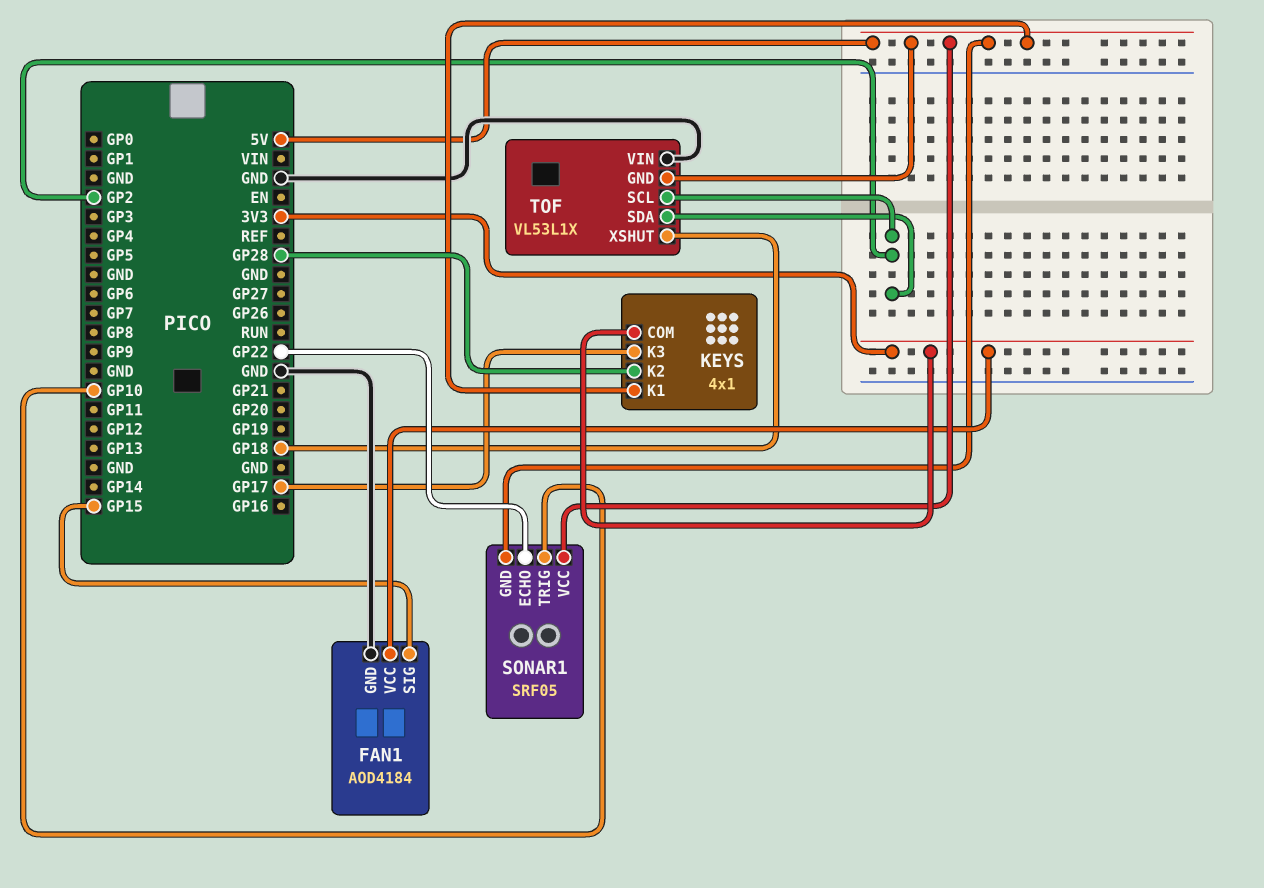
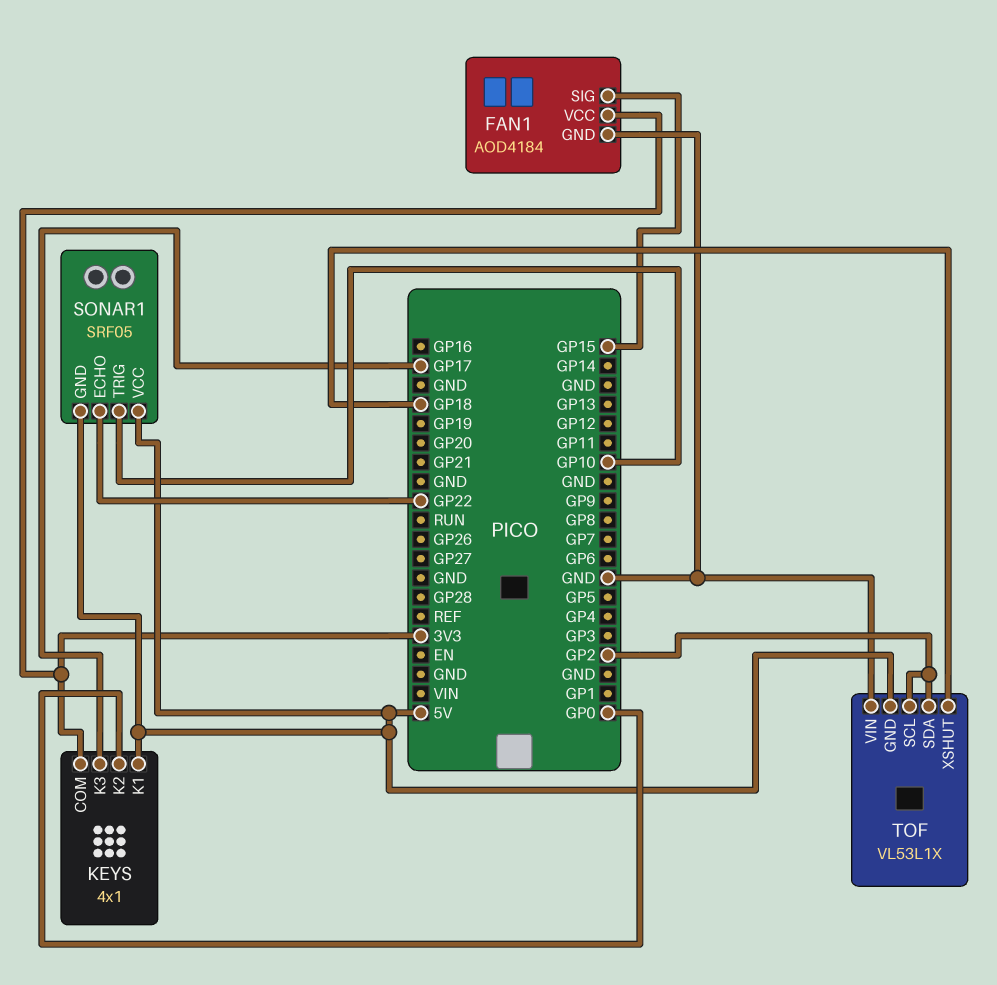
KEYS pin K2: GP28 -> GP0

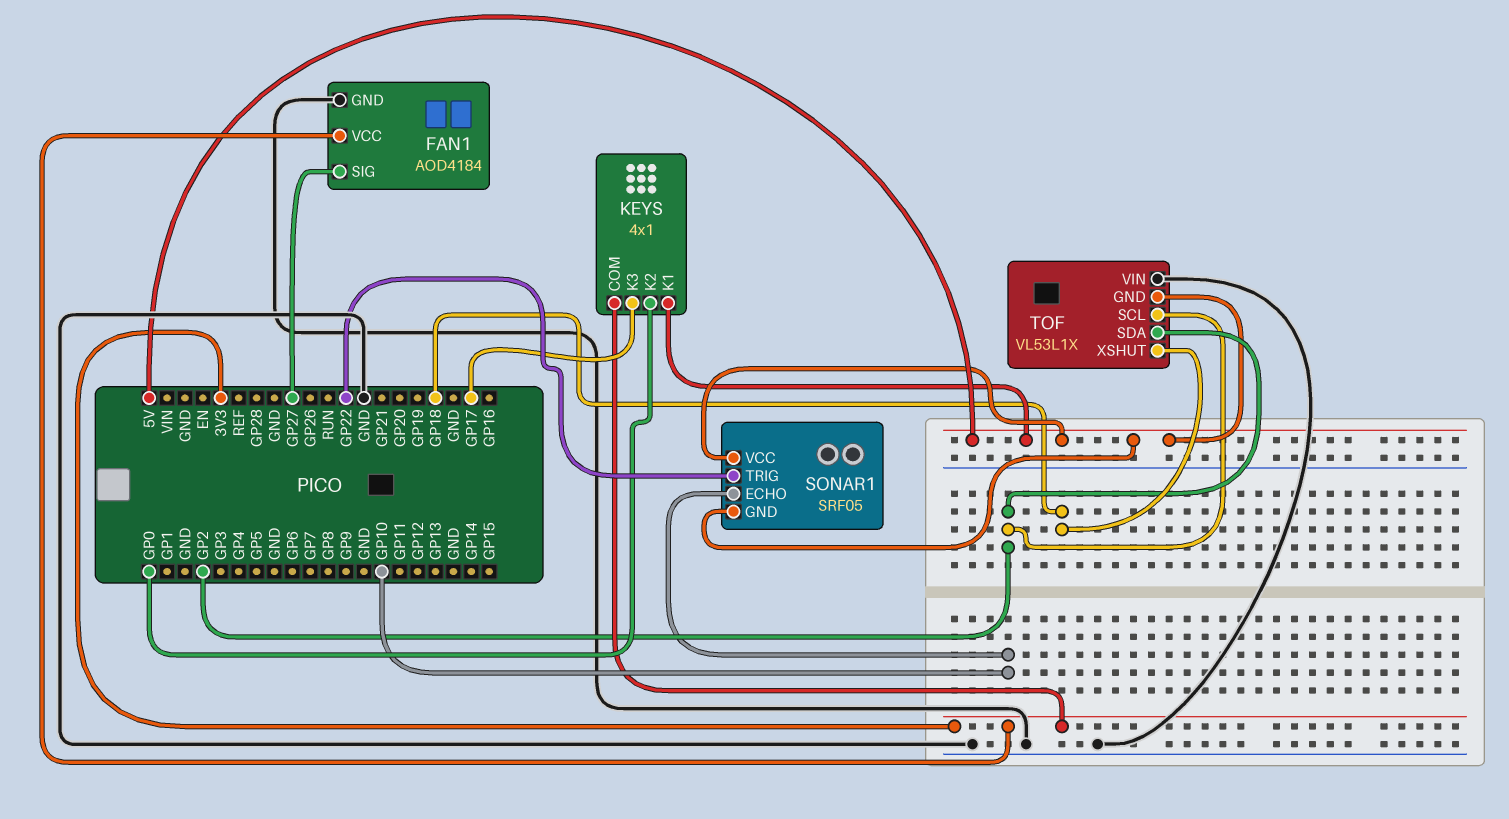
FAN1 pin SIG: GP15 -> GP27
SONAR1 pin ECHO: GP22 -> GP10
SONAR1 pin TRIG: GP10 -> GP22

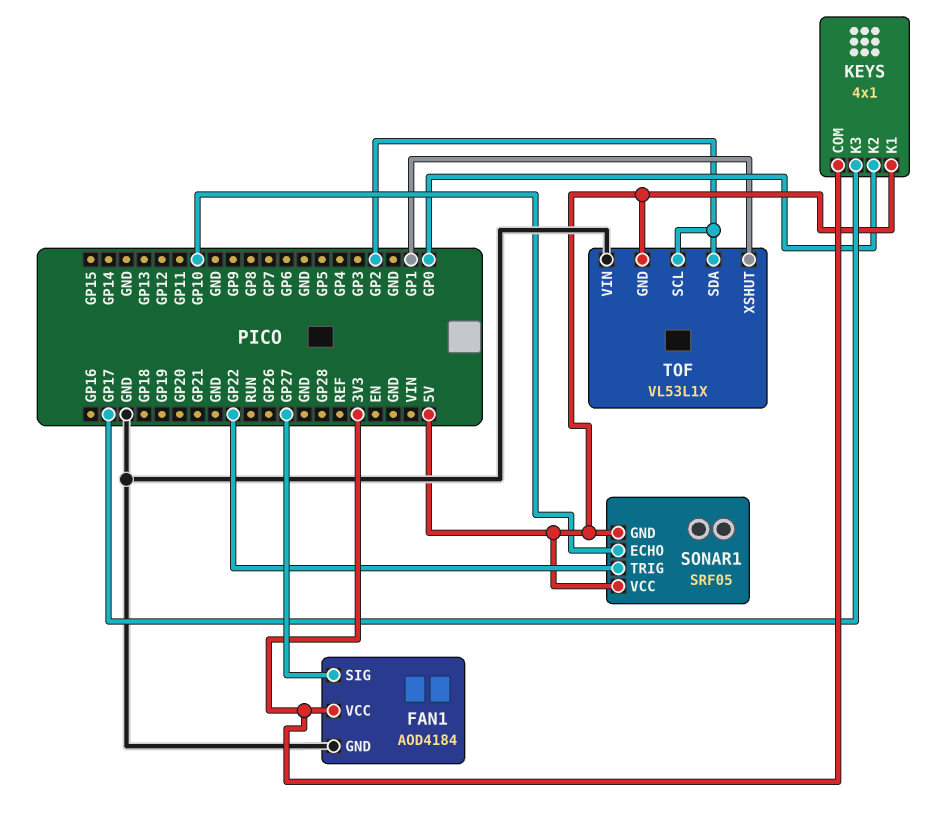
TOF pin XSHUT: GP18 -> GP1

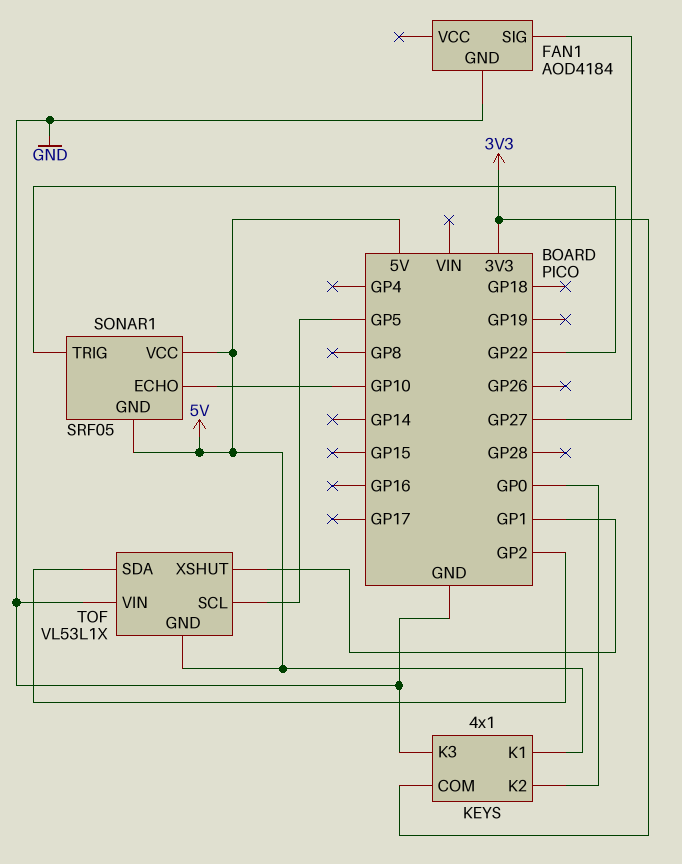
FAN1 pin VCC: 3V3 -> none
KEYS pin K3: GP17 -> GND
TOF pin SCL: GP2 -> GP5

